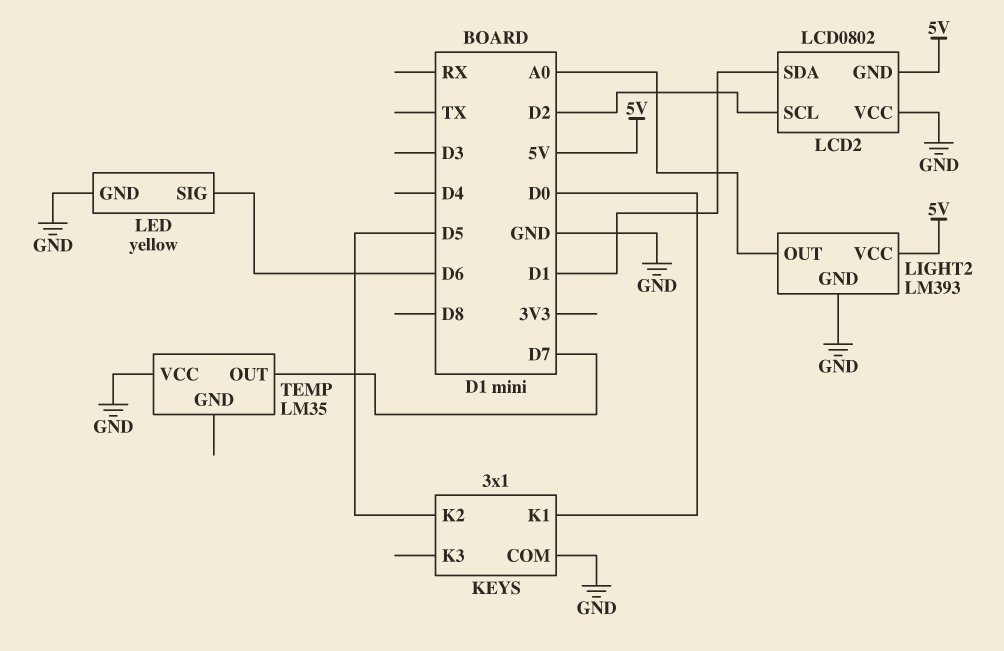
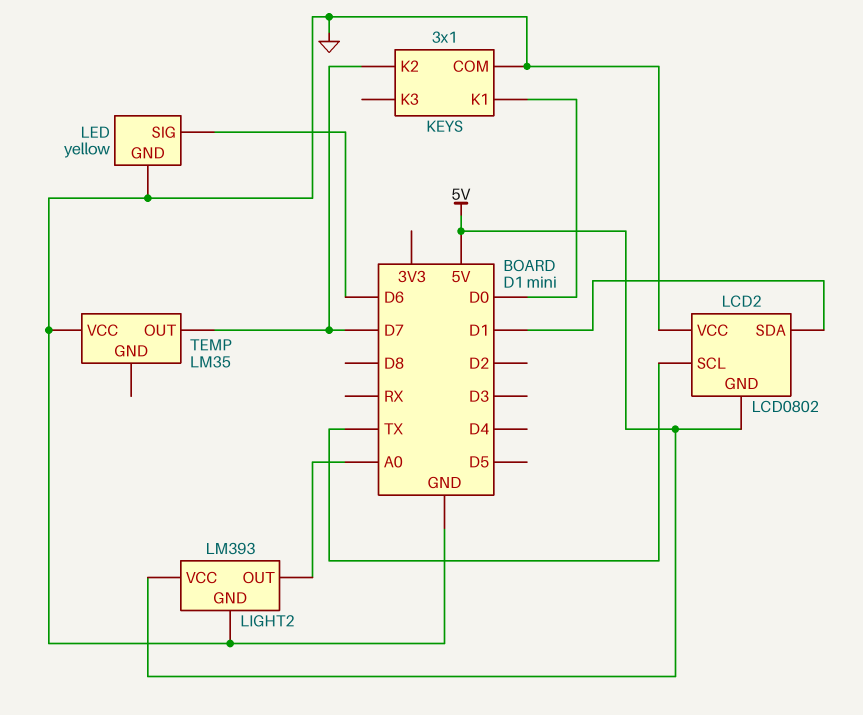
KEYS pin K2: D5 -> D7
LCD2 pin SCL: D2 -> TX

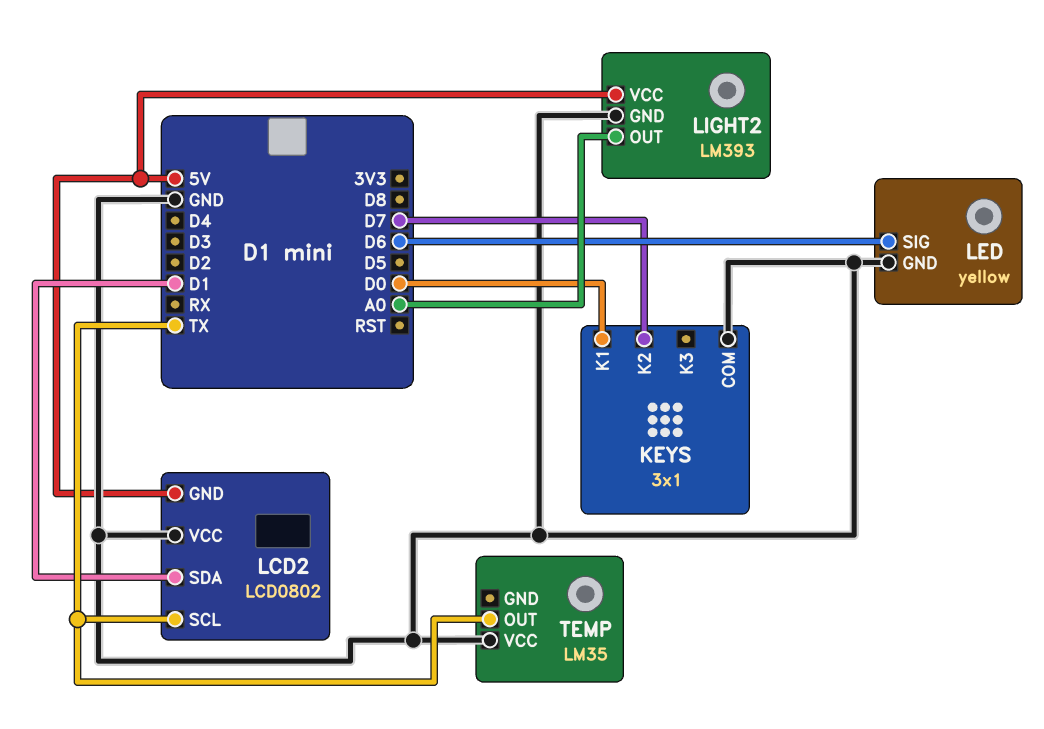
TEMP pin OUT: D7 -> TX

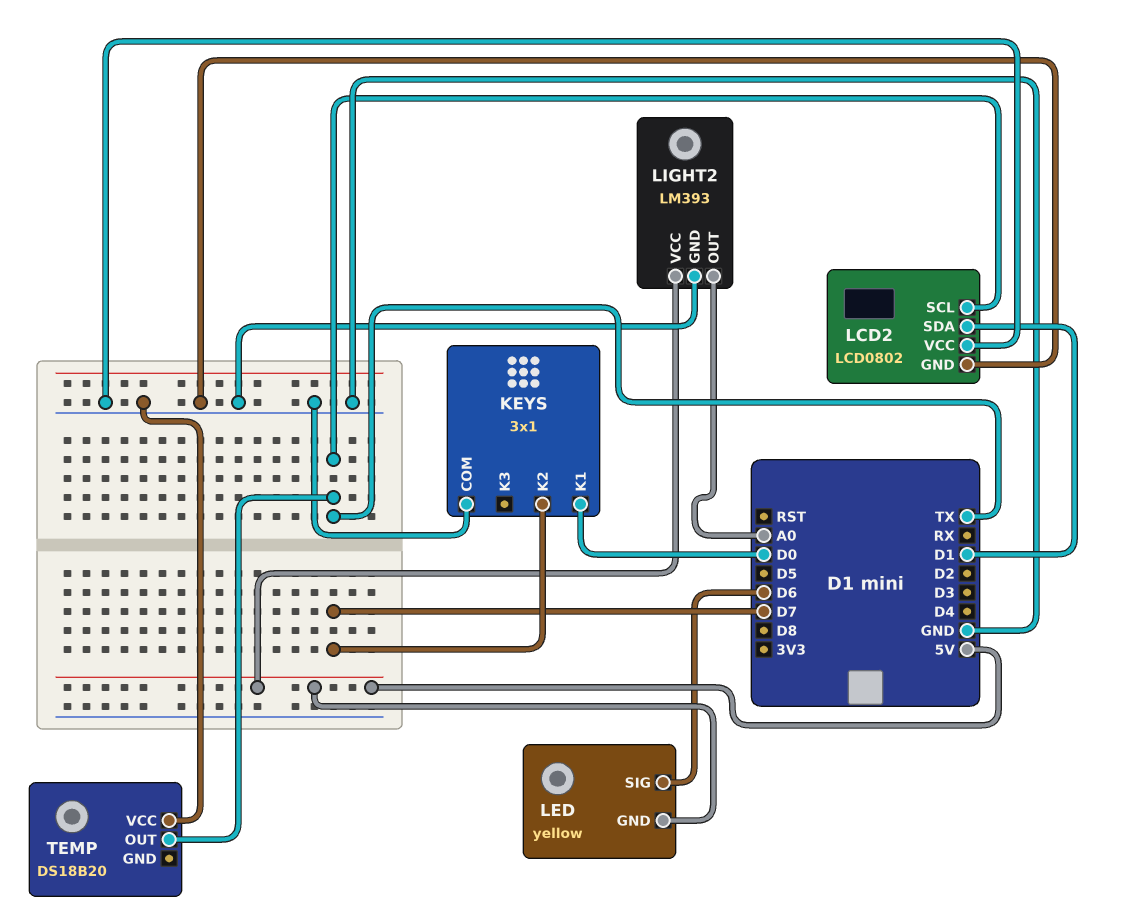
LCD2 pin GND: 5V -> GND
LED pin GND: GND -> 5V
TEMP: LM35 -> DS18B20

